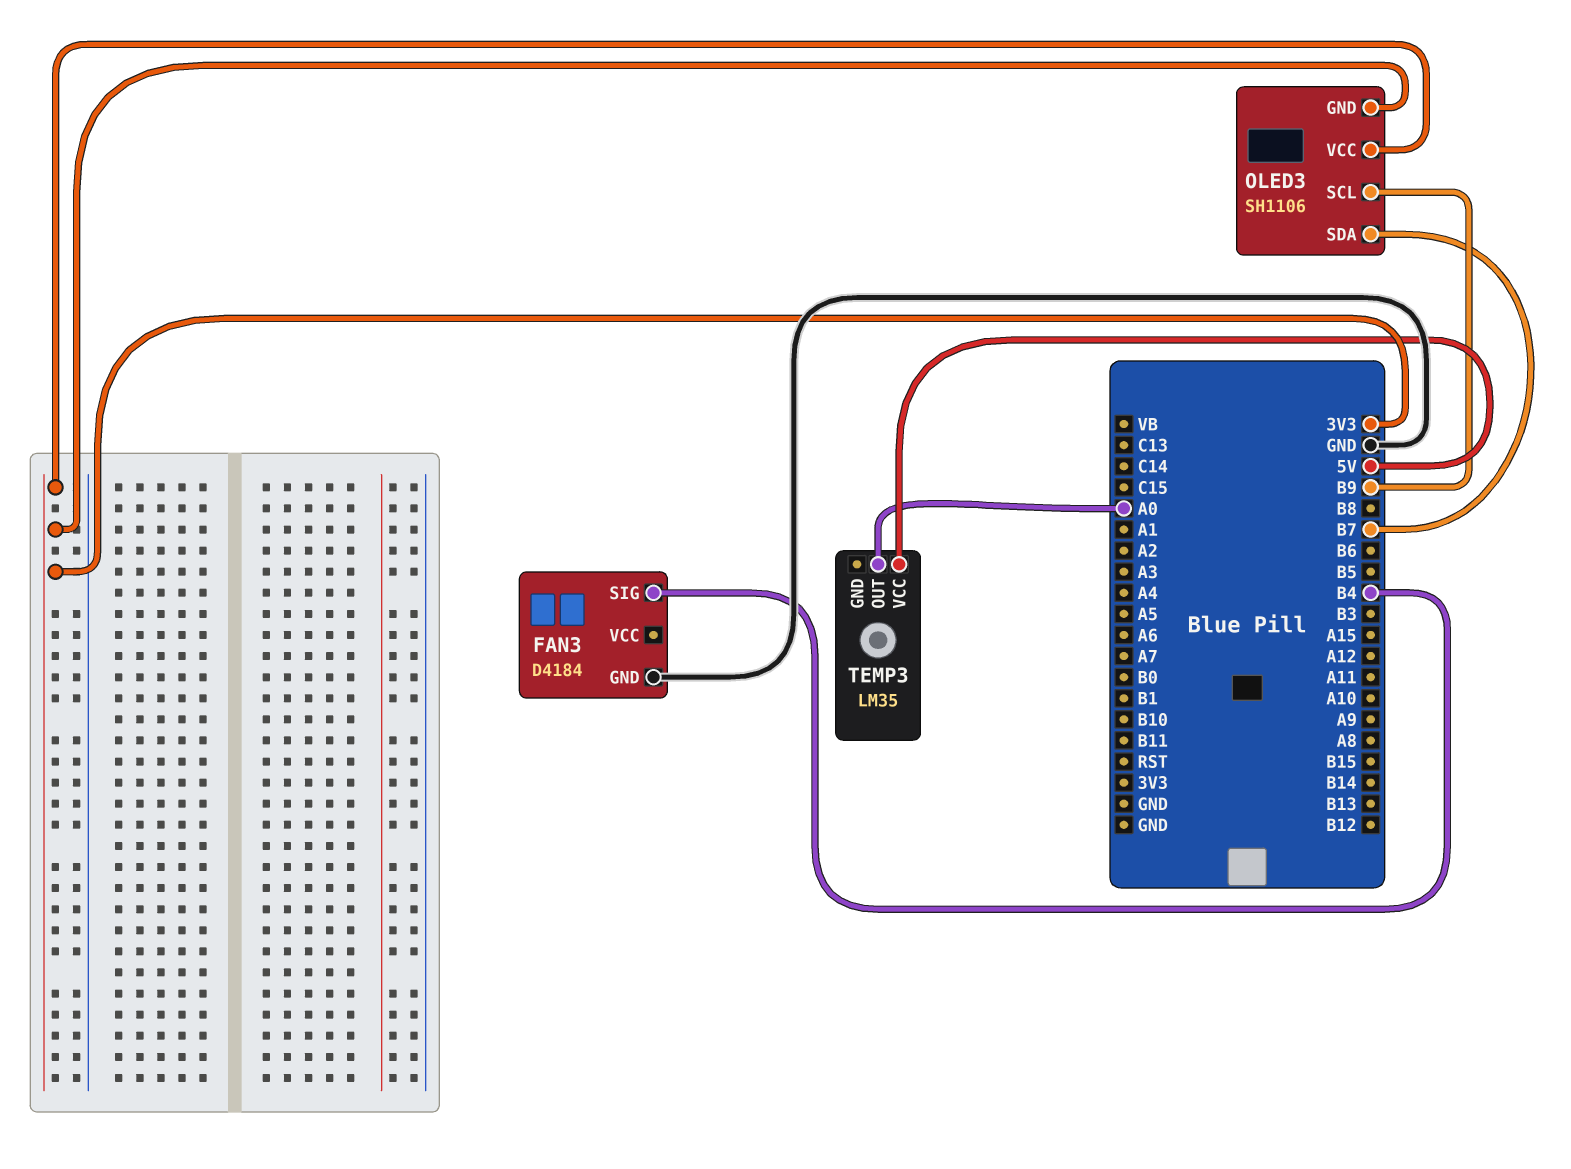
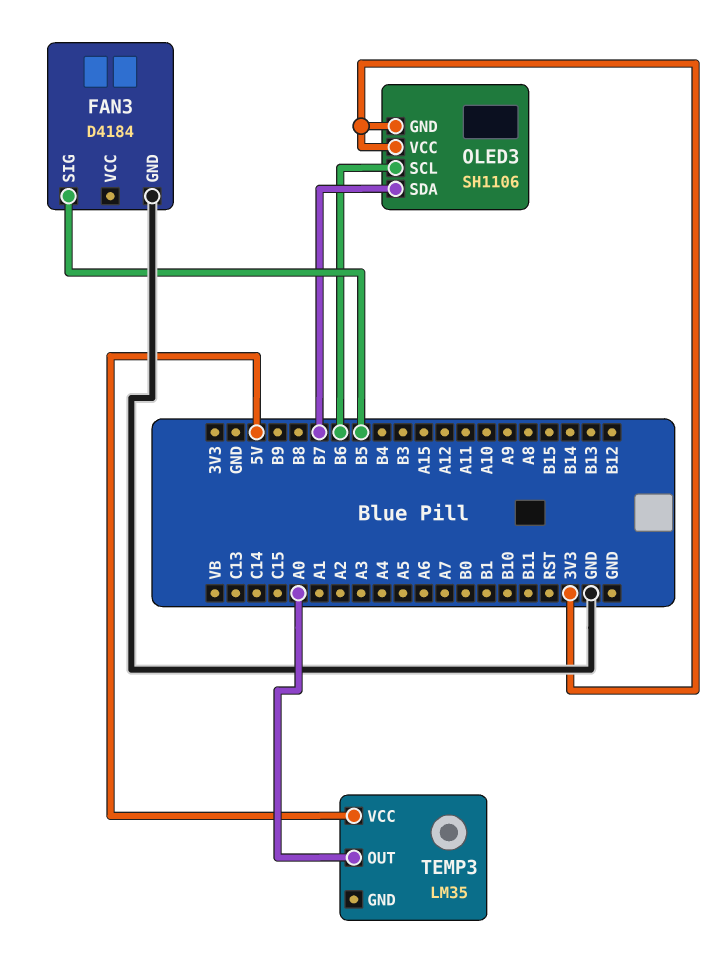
FAN3 pin SIG: B4 -> B5
OLED3 pin SCL: B9 -> B6

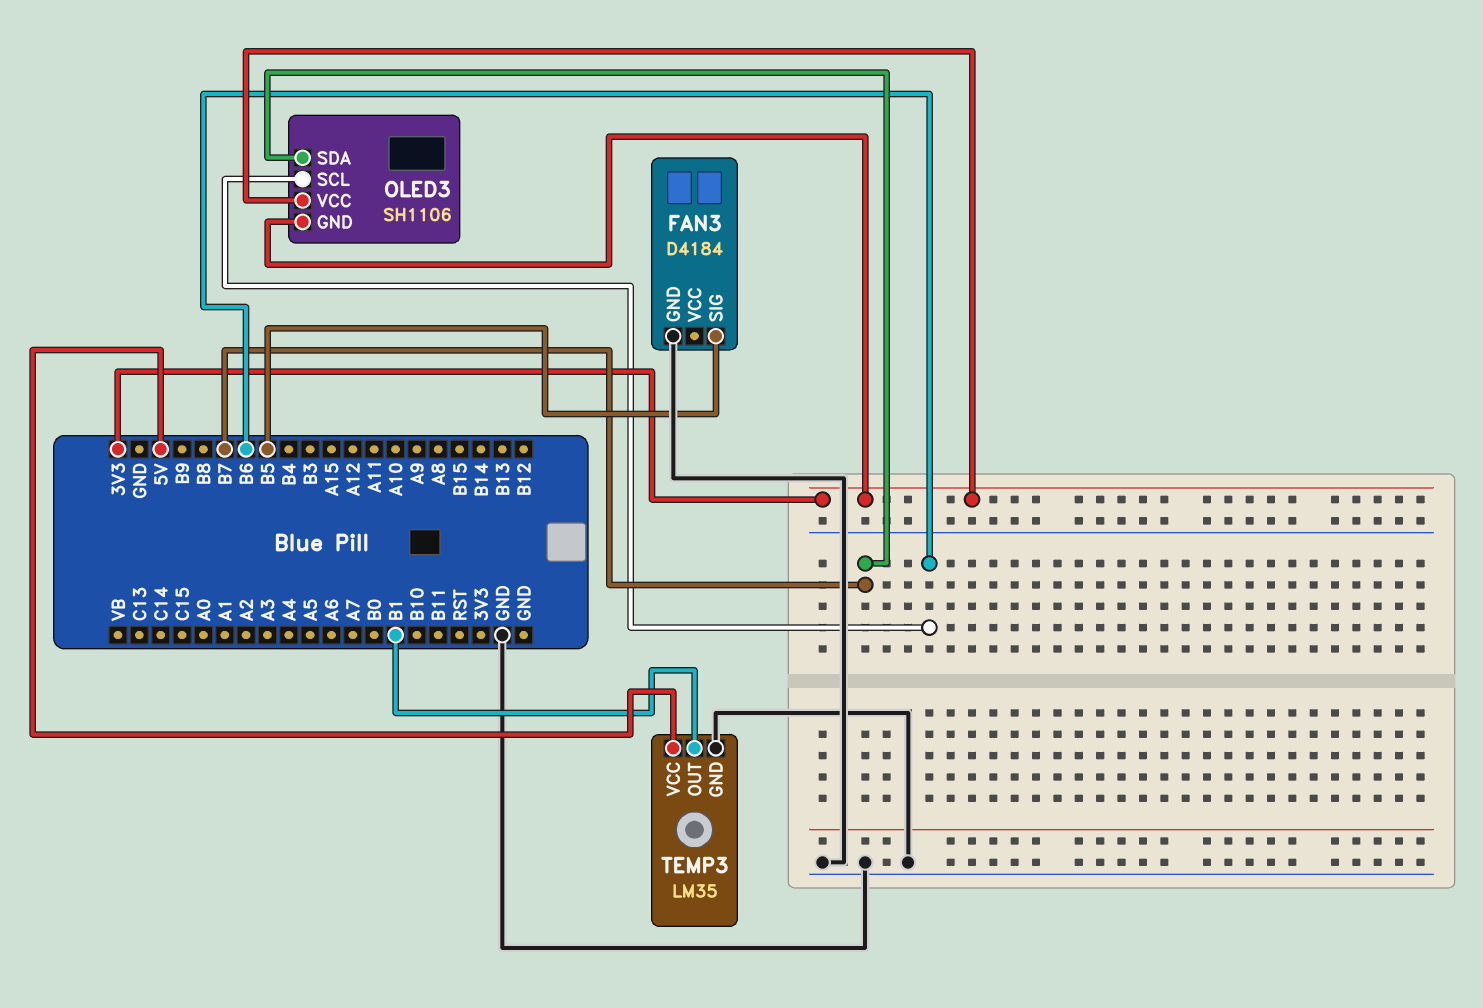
TEMP3 pin GND: none -> GND
TEMP3 pin OUT: A0 -> B1

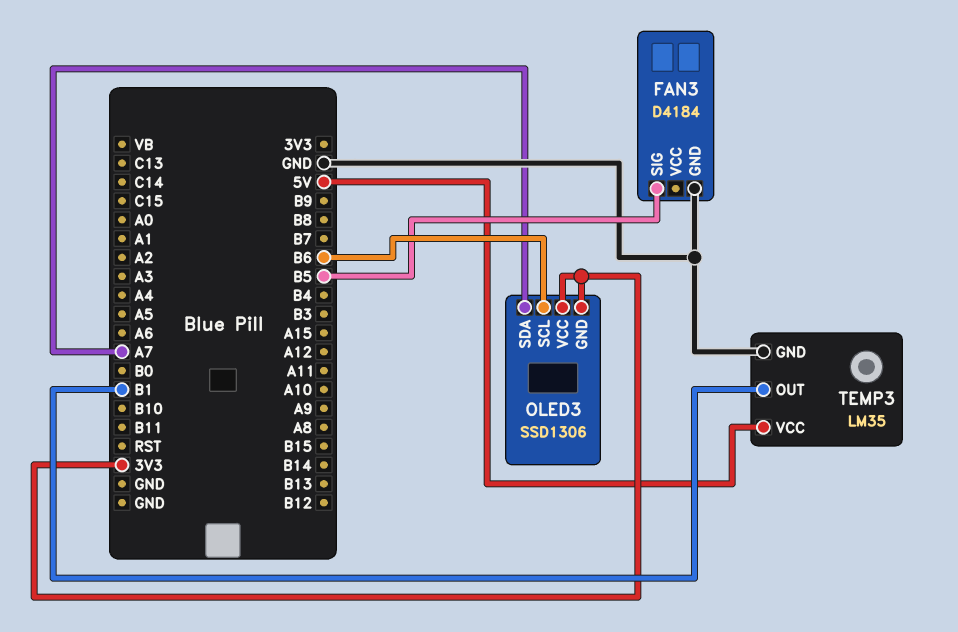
OLED3: SH1106 -> SSD1306
OLED3 pin SDA: B7 -> A7

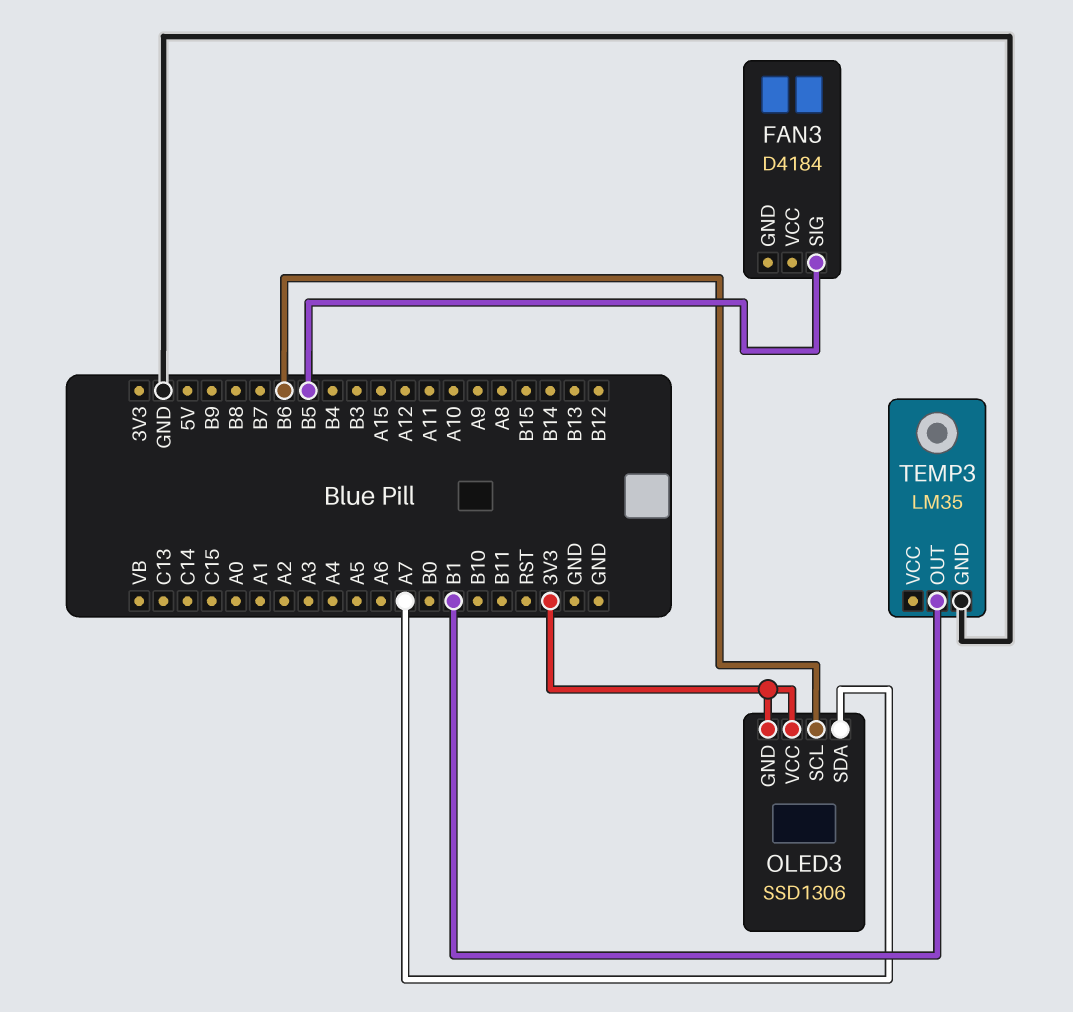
FAN3 pin GND: GND -> none
TEMP3 pin VCC: 5V -> none

